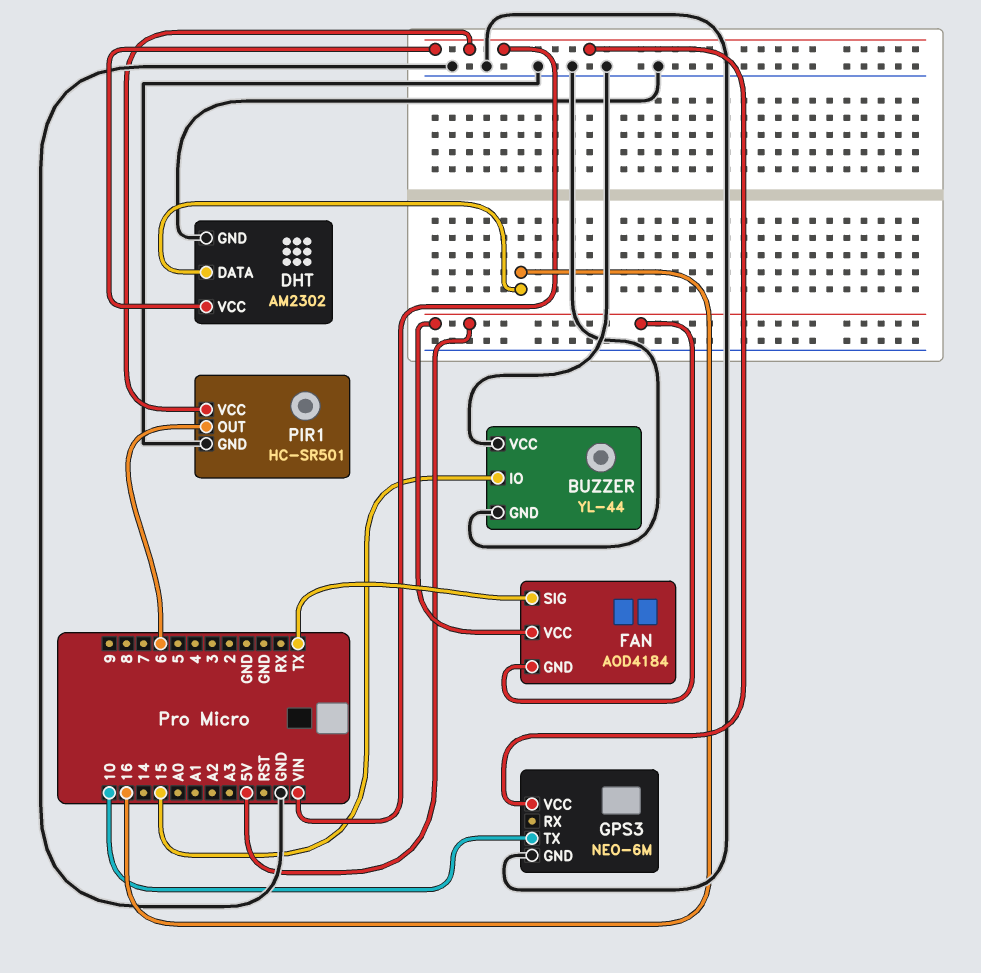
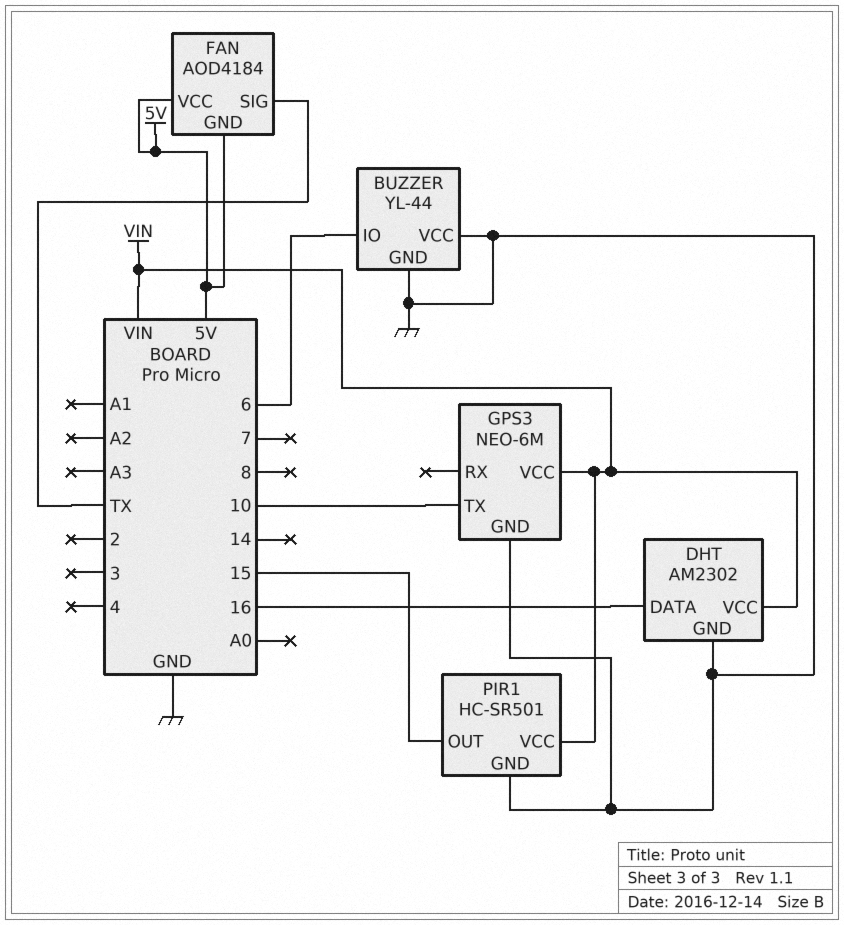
BUZZER pin IO: 15 -> 6
PIR1 pin OUT: 6 -> 15

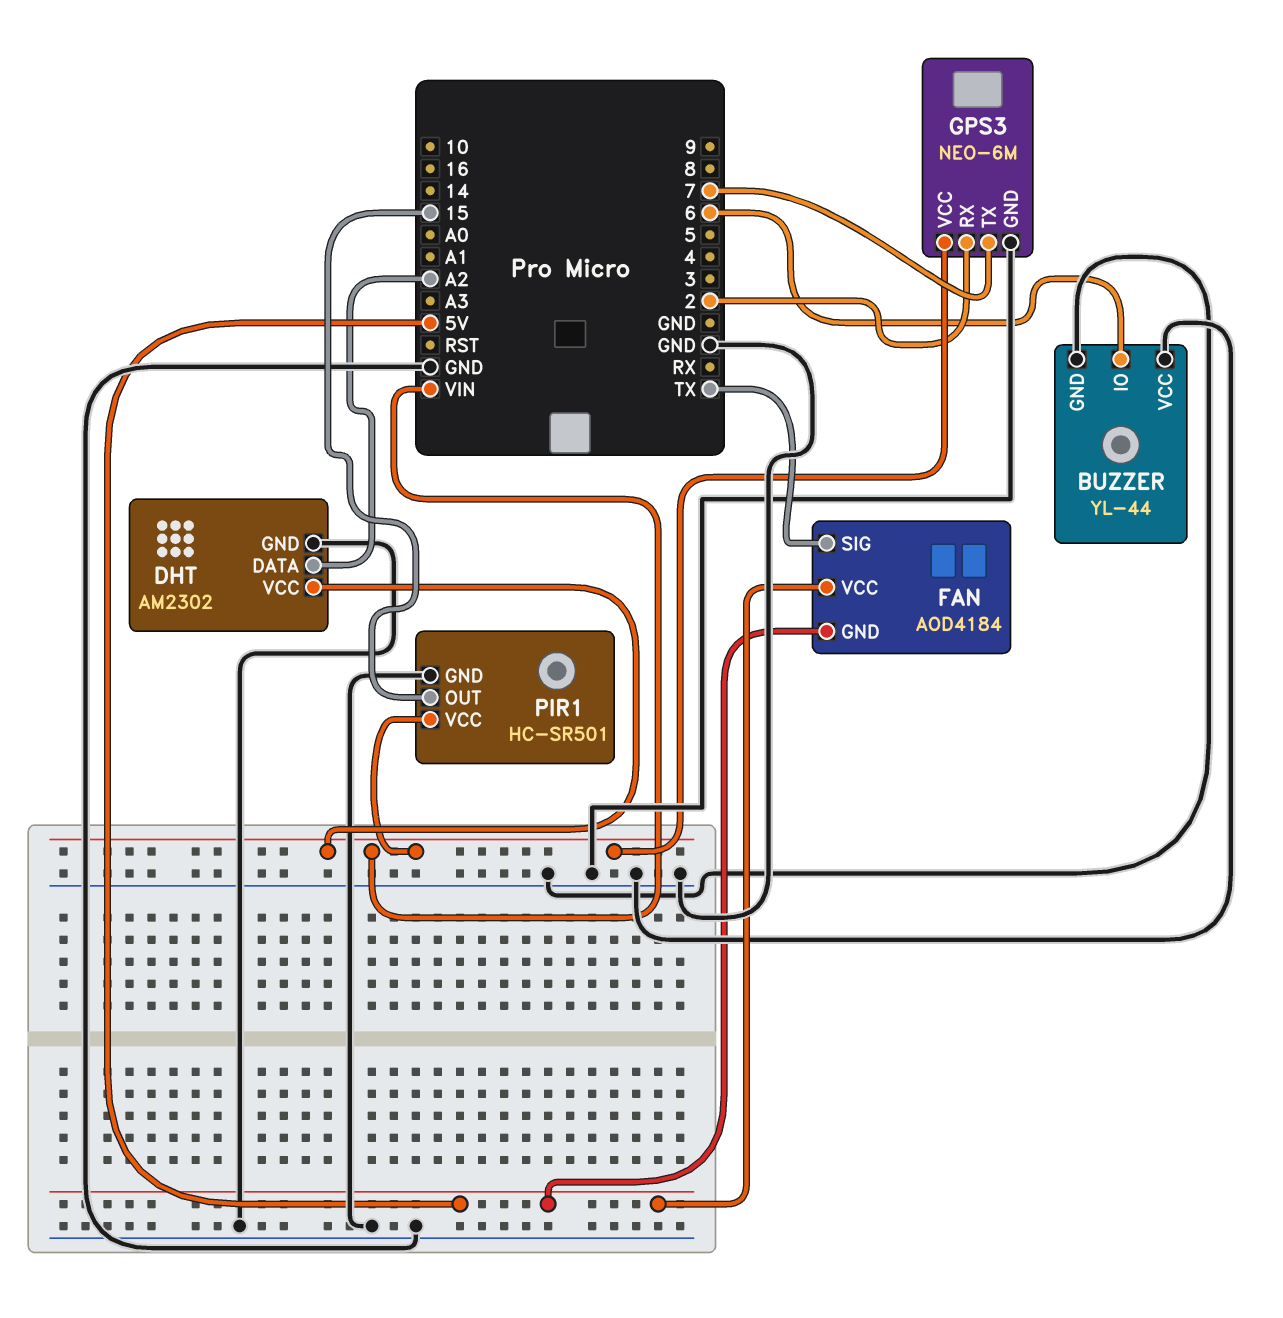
DHT pin DATA: 16 -> A2
GPS3 pin RX: none -> 2
GPS3 pin TX: 10 -> 7

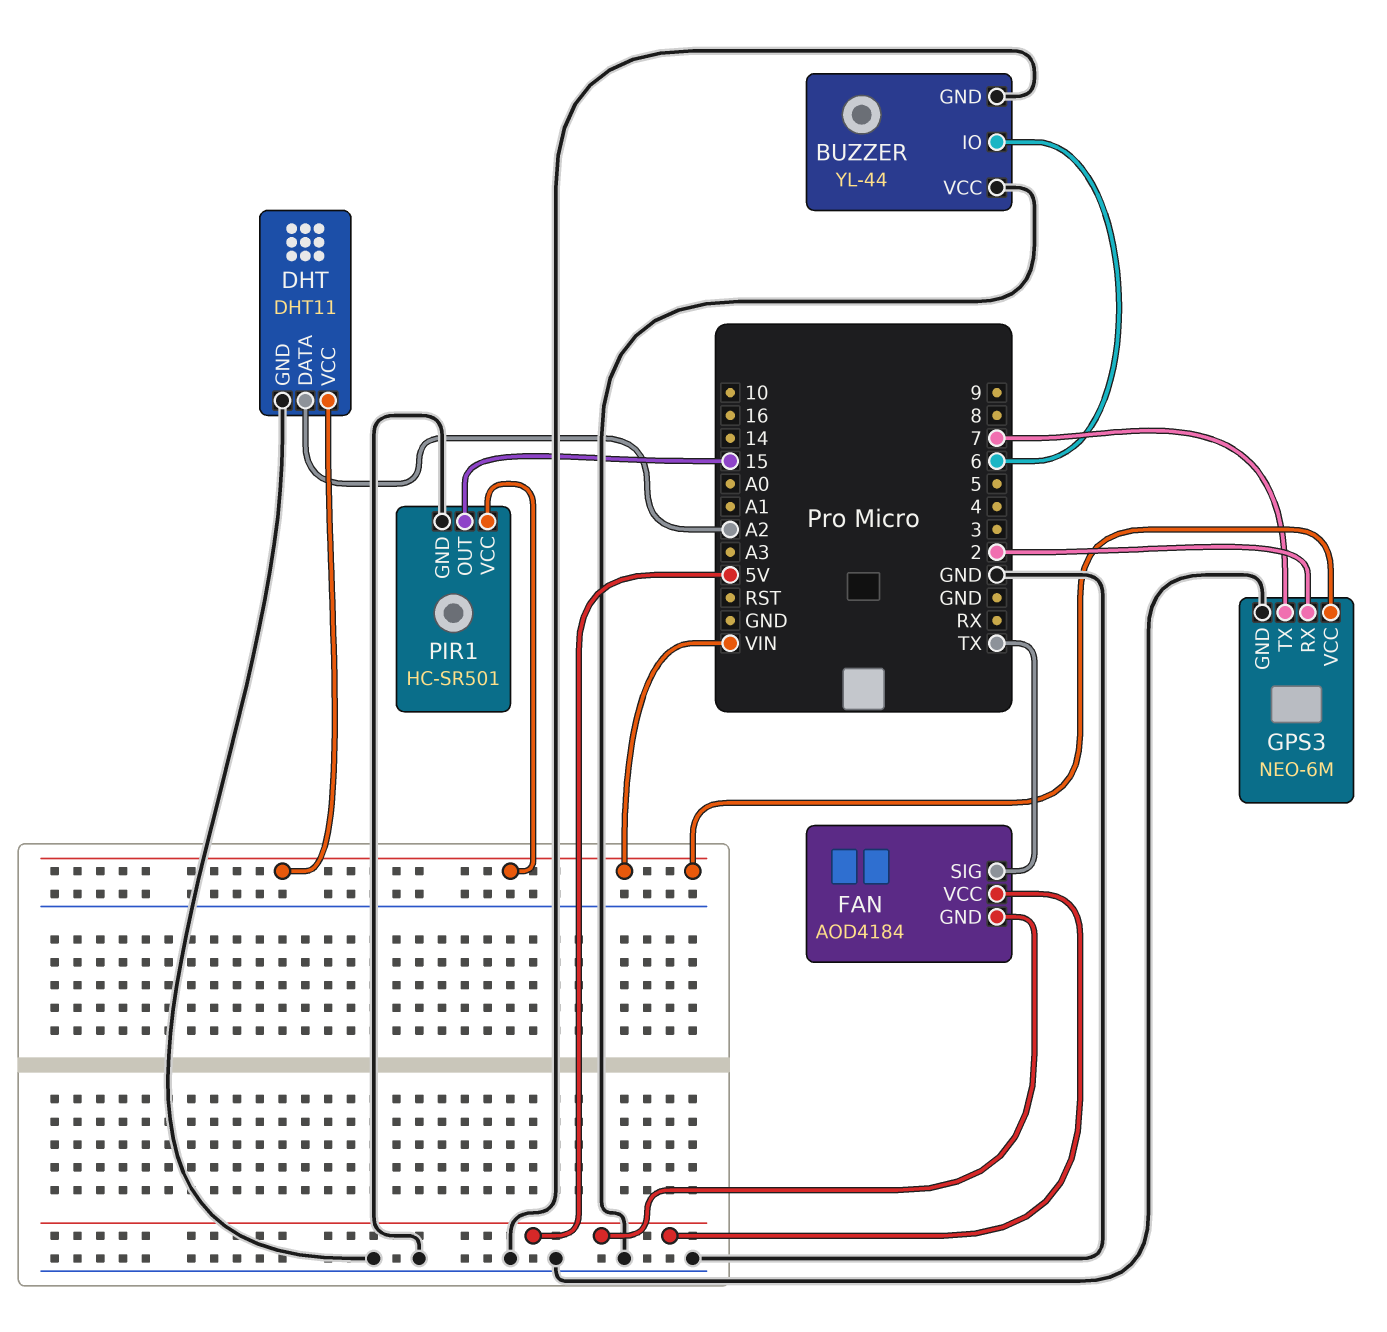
DHT: AM2302 -> DHT11

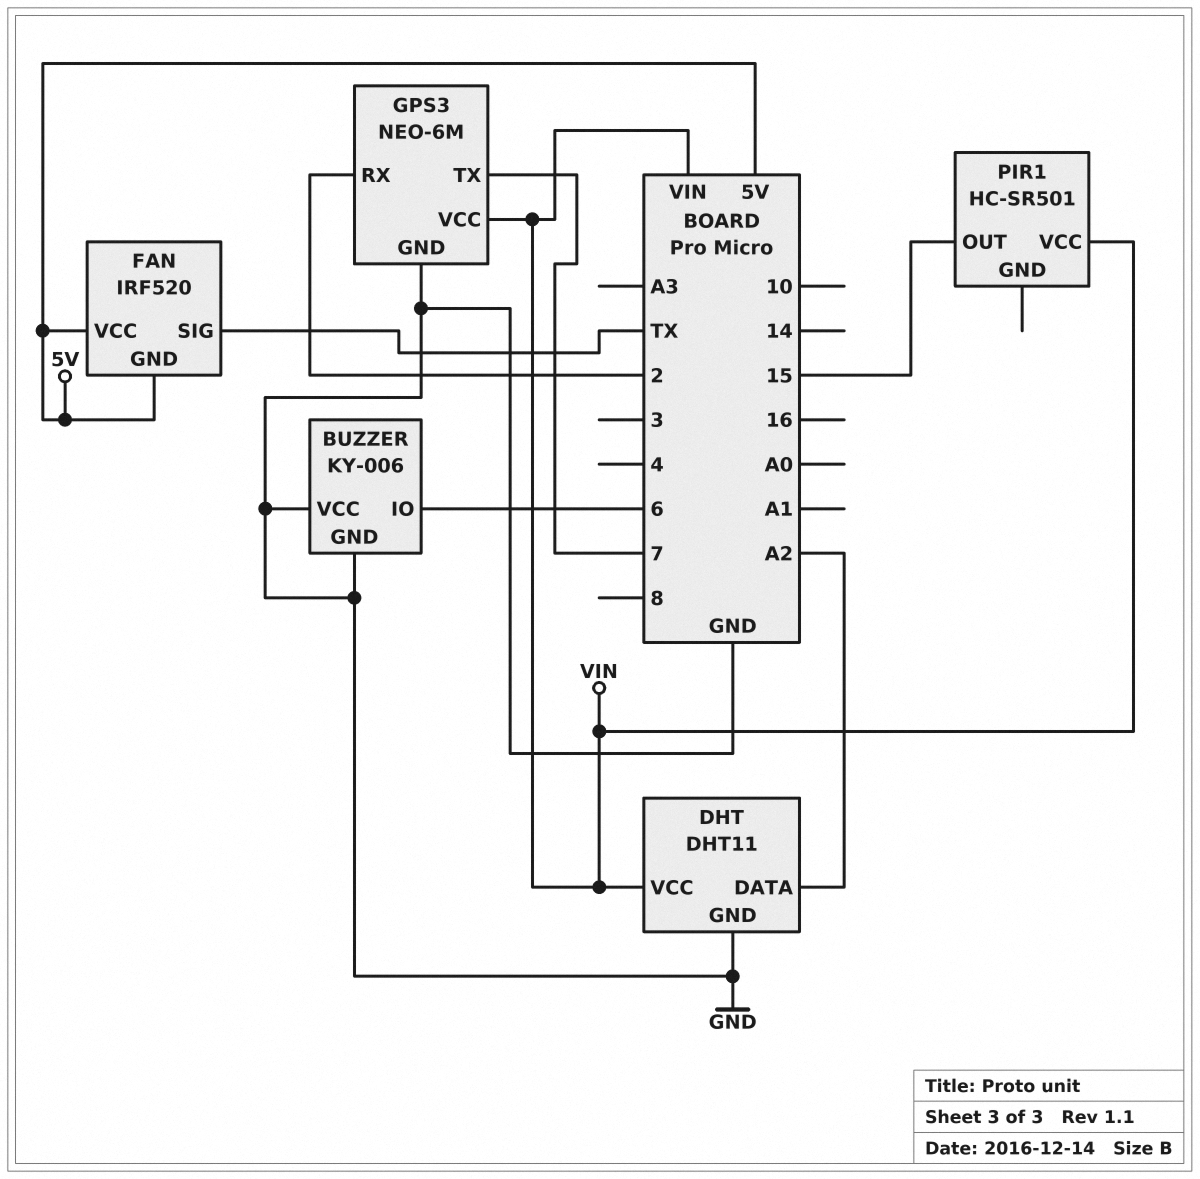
BUZZER: YL-44 -> KY-006
FAN: AOD4184 -> IRF520
PIR1 pin GND: GND -> none

